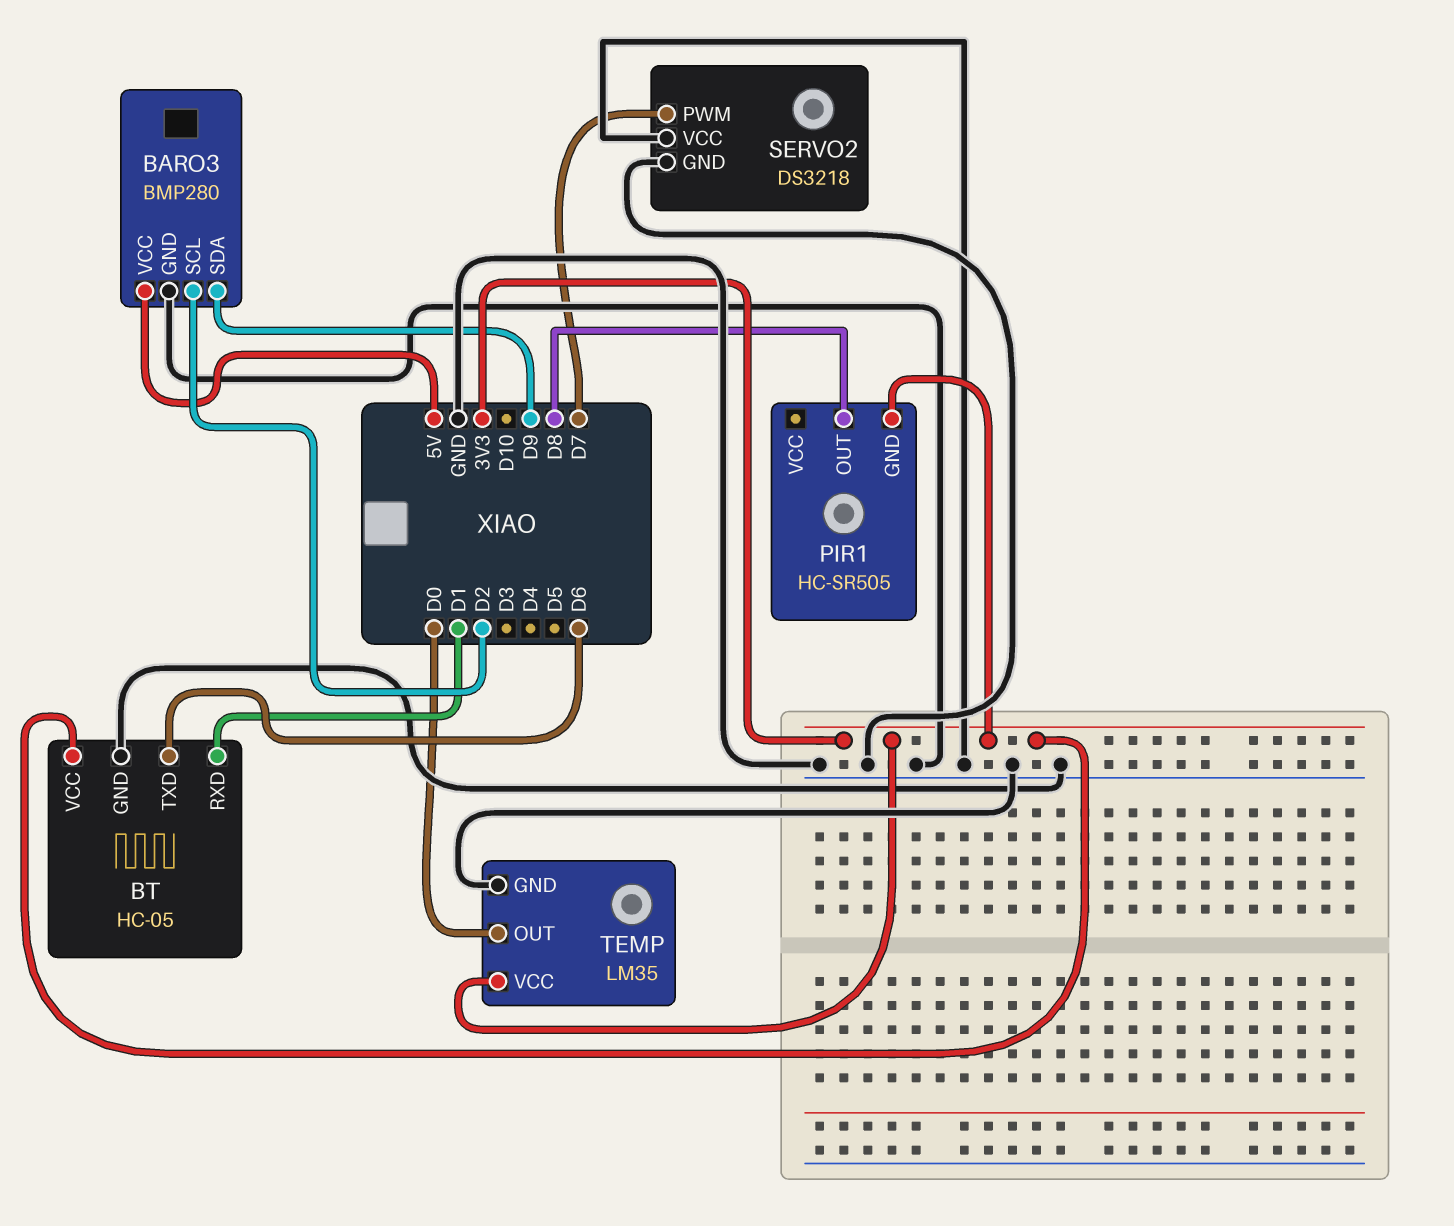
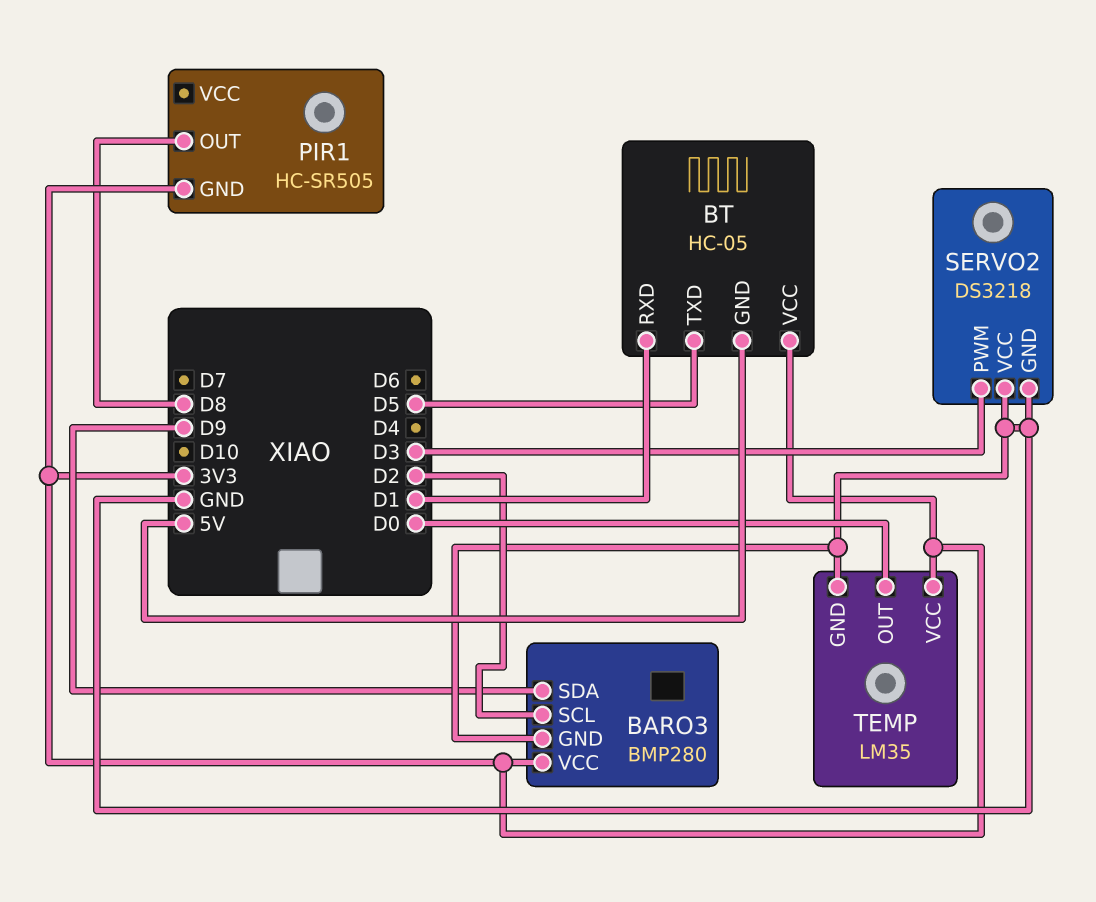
BARO3 pin VCC: 5V -> 3V3
BT pin GND: GND -> 5V
BT pin TXD: D6 -> D5
SERVO2 pin PWM: D7 -> D3

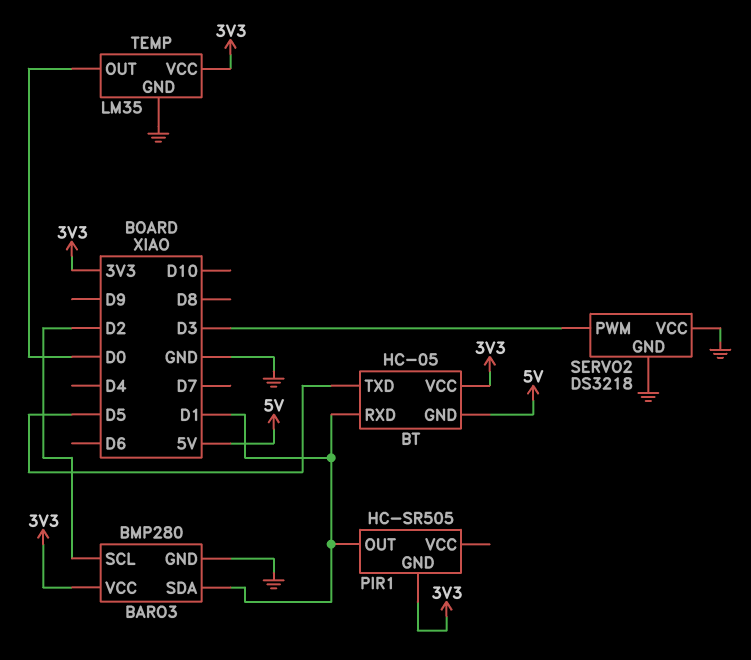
BARO3 pin SDA: D9 -> D1
PIR1 pin OUT: D8 -> D1

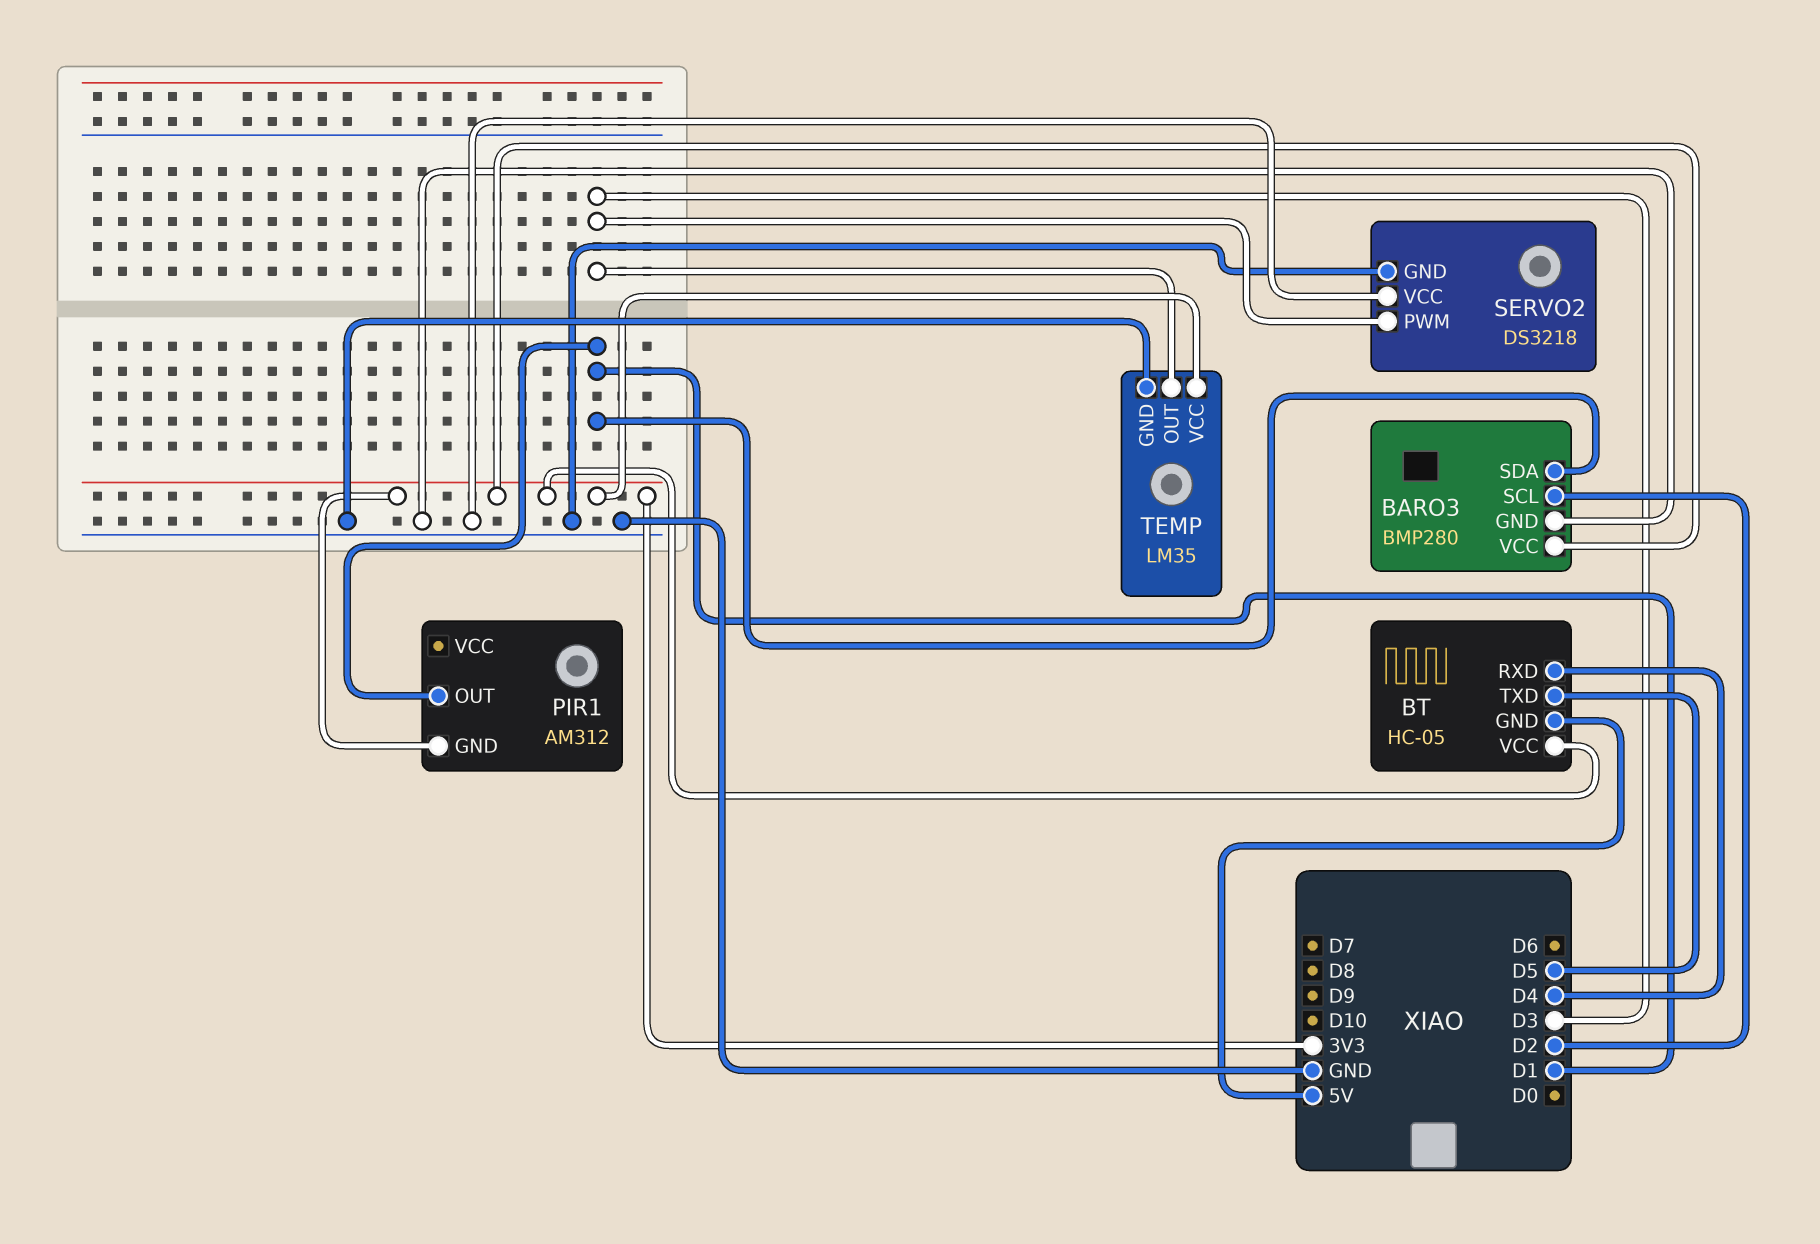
BT pin RXD: D1 -> D4
PIR1: HC-SR505 -> AM312
TEMP pin OUT: D0 -> D3

